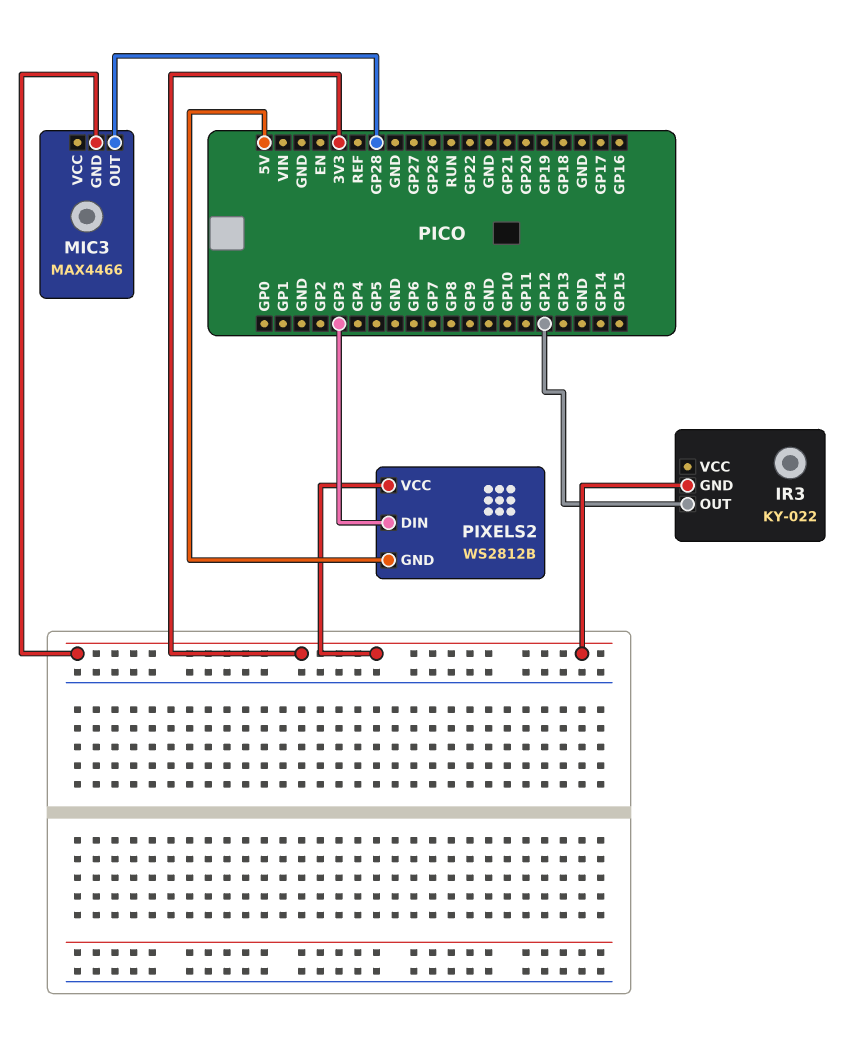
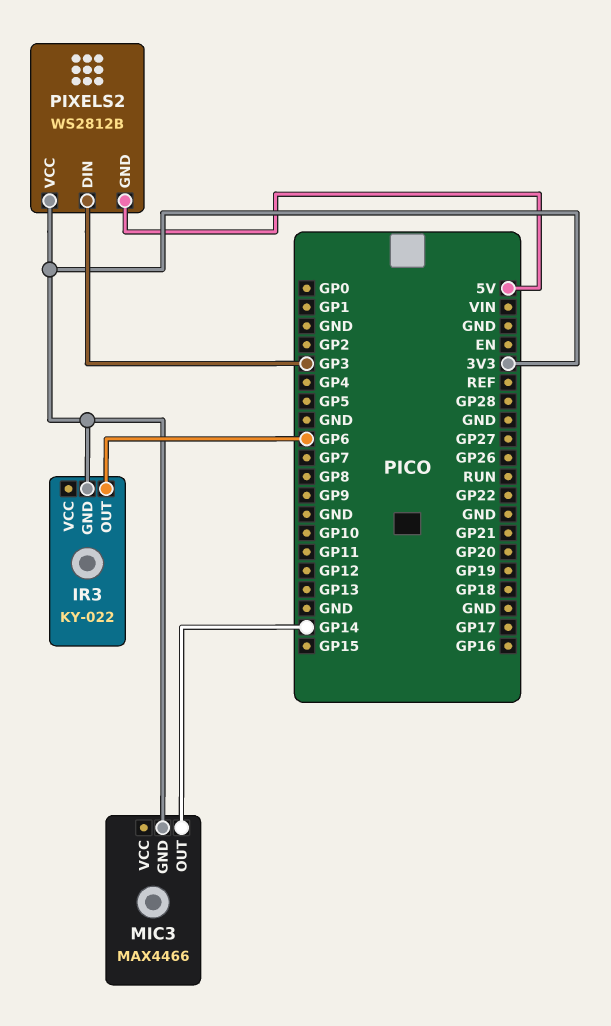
IR3 pin OUT: GP12 -> GP6
MIC3 pin OUT: GP28 -> GP14

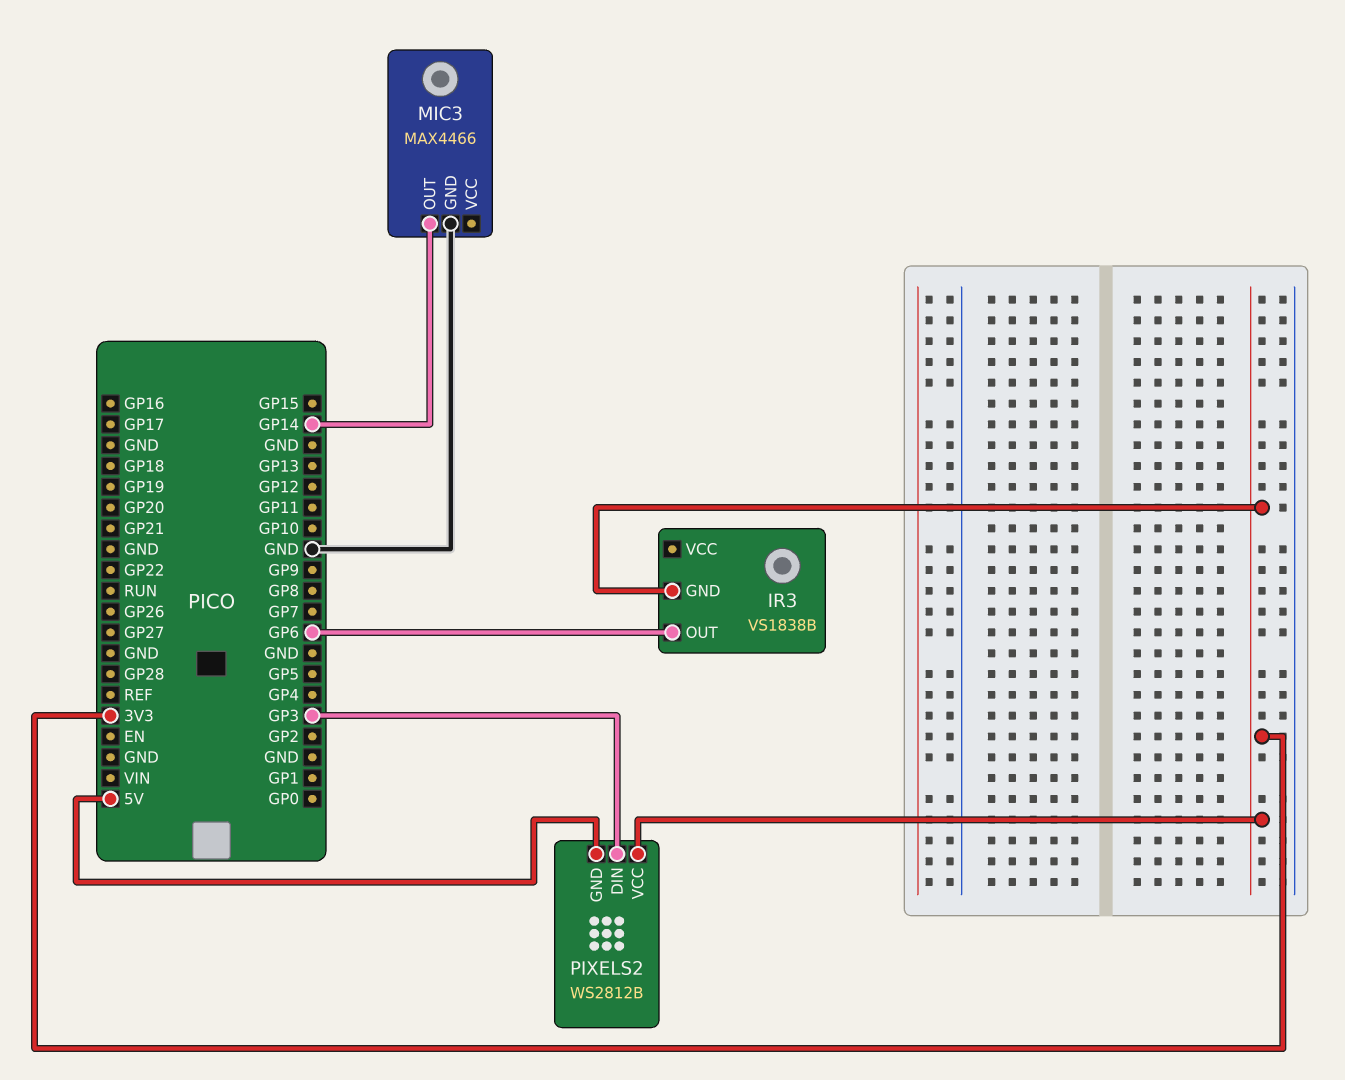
IR3: KY-022 -> VS1838B
MIC3 pin GND: 3V3 -> GND

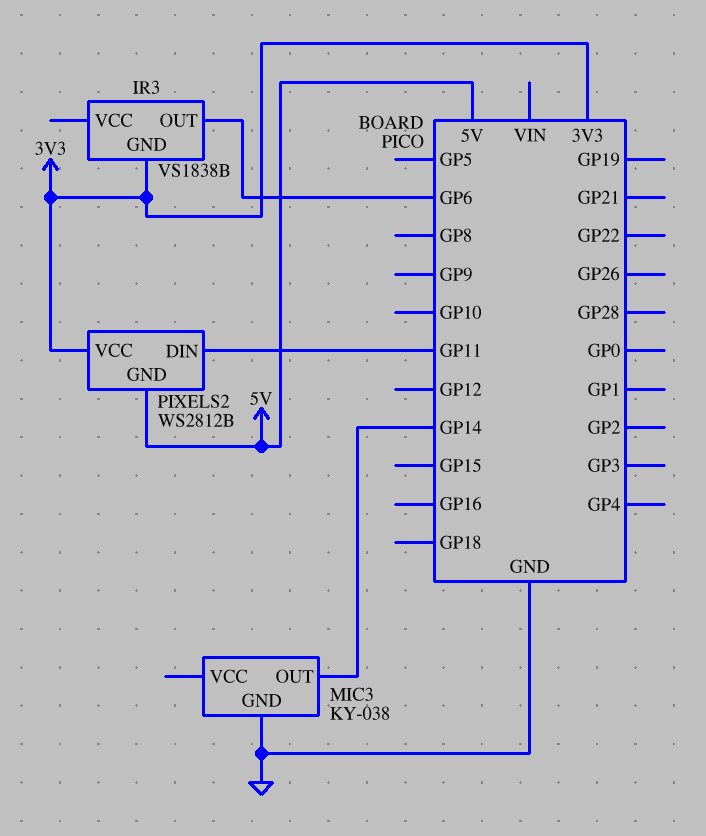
MIC3: MAX4466 -> KY-038
PIXELS2 pin DIN: GP3 -> GP11

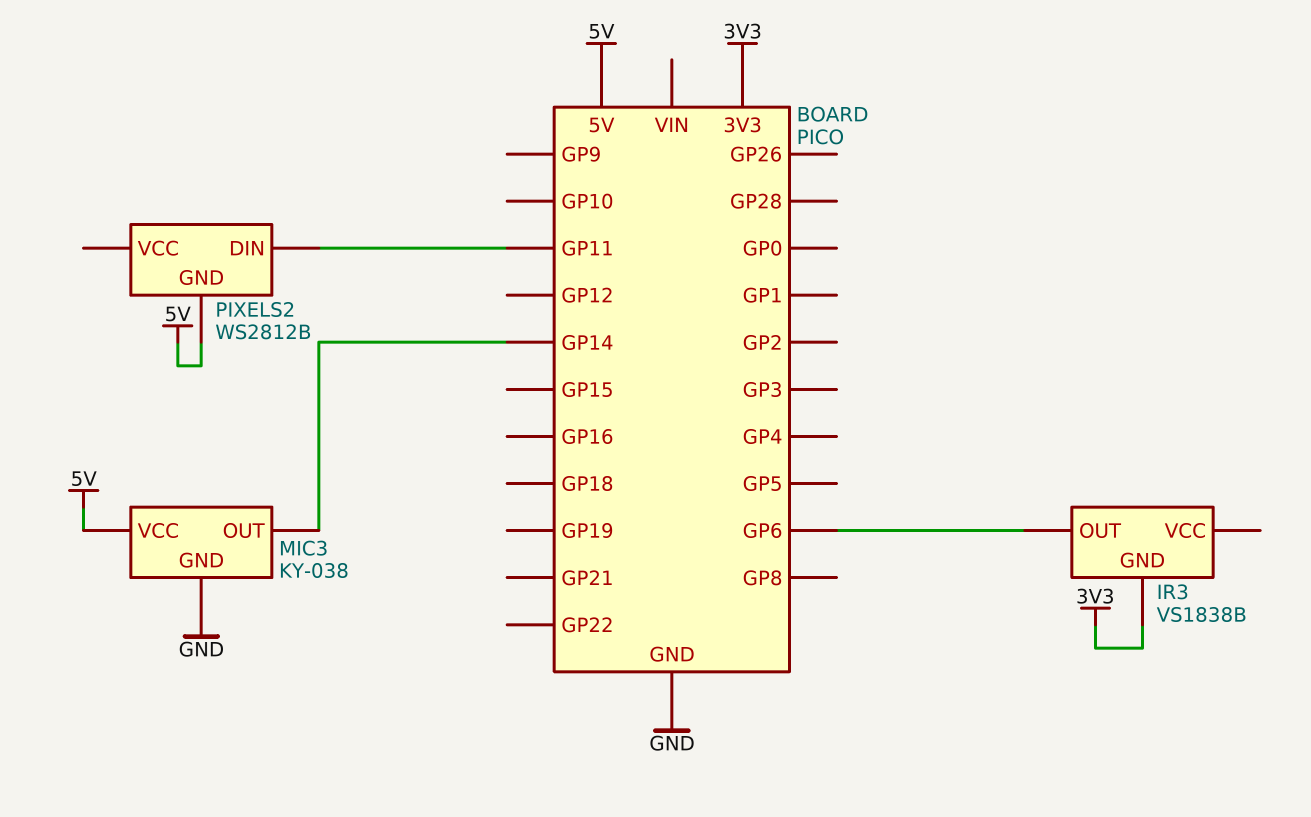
MIC3 pin VCC: none -> 5V
PIXELS2 pin VCC: 3V3 -> none

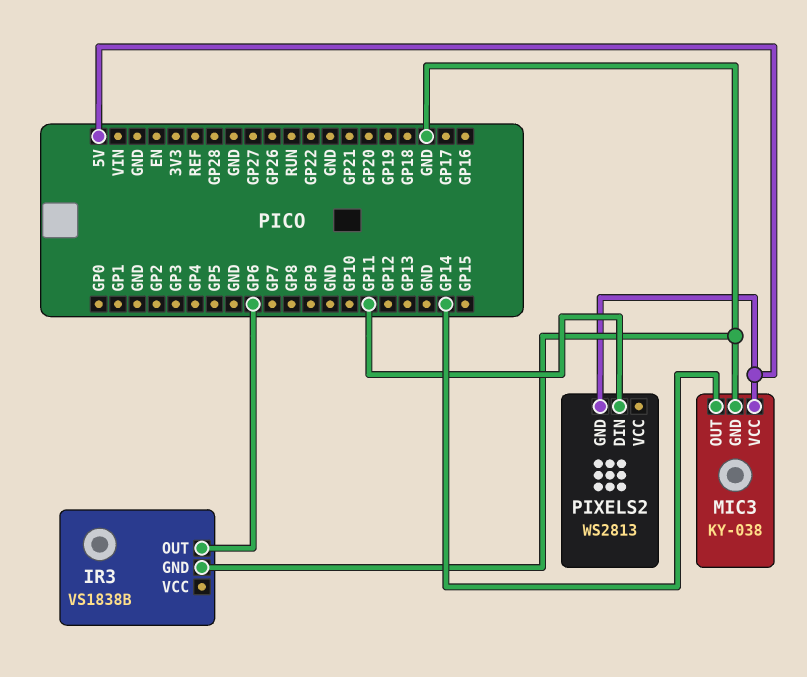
IR3 pin GND: 3V3 -> GND
PIXELS2: WS2812B -> WS2813

